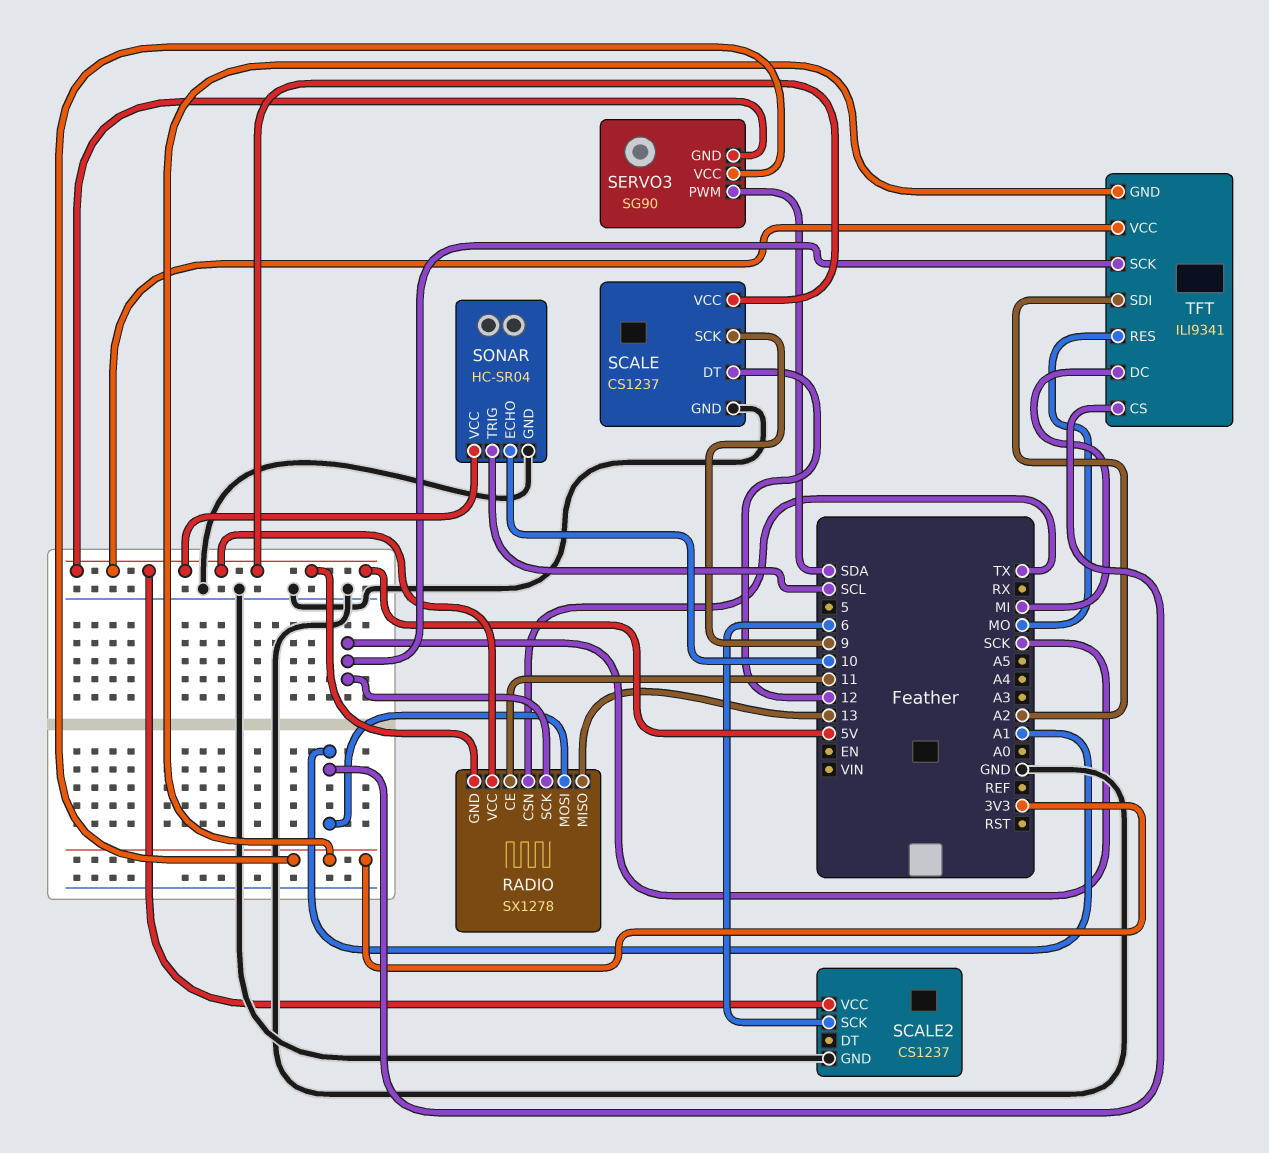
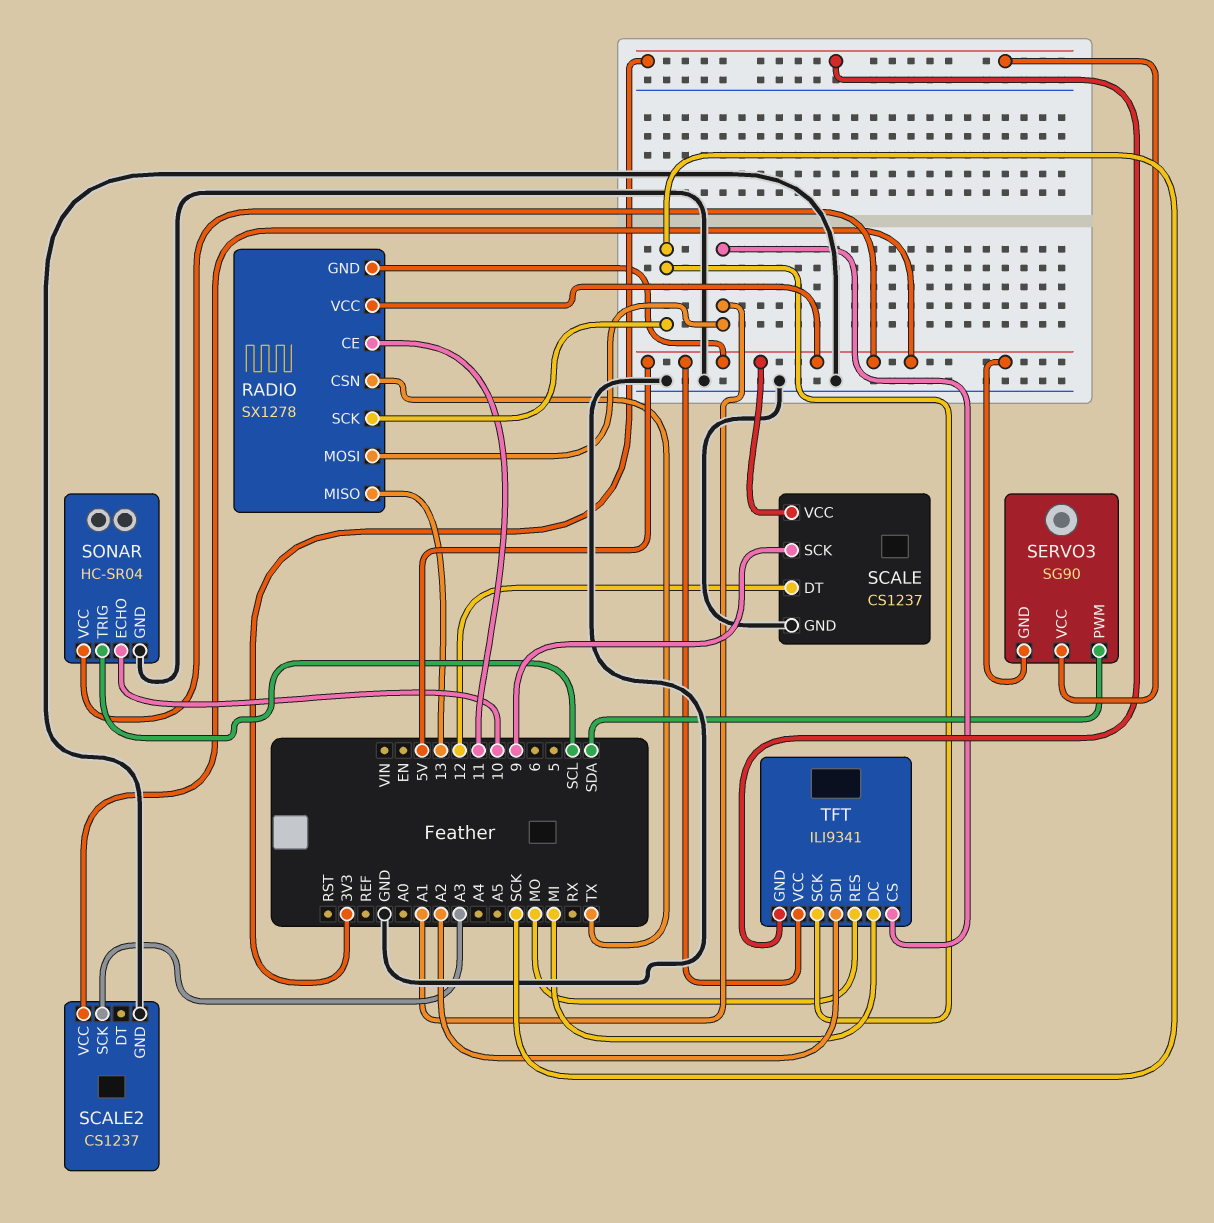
SCALE2 pin SCK: 6 -> A3

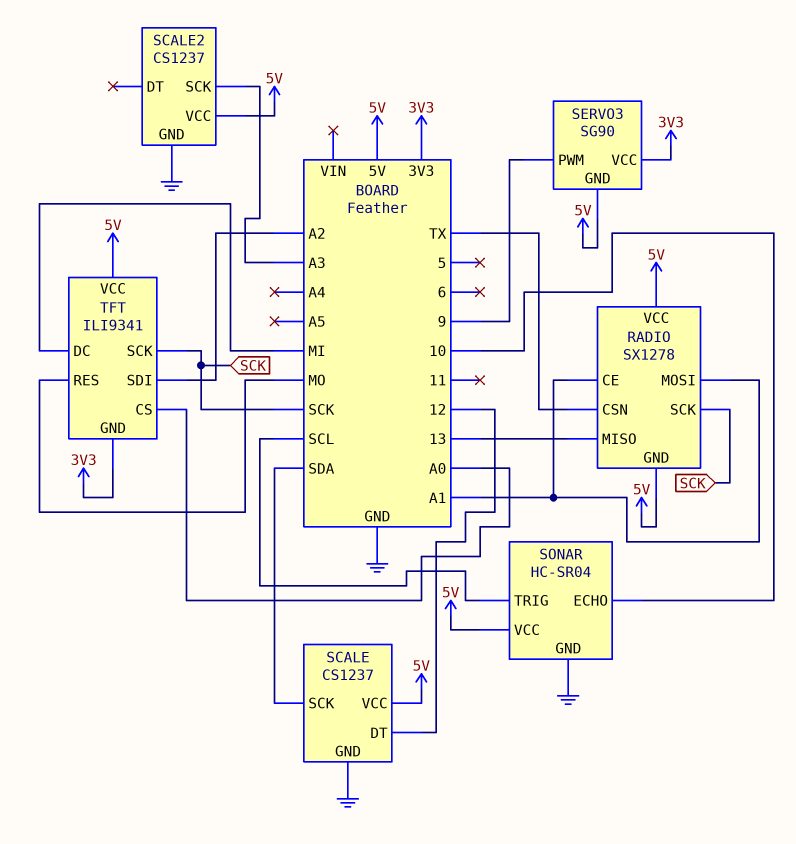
RADIO pin CE: 11 -> A1
SCALE pin SCK: 9 -> SDA
SERVO3 pin PWM: SDA -> 9
TFT pin CS: A1 -> A0

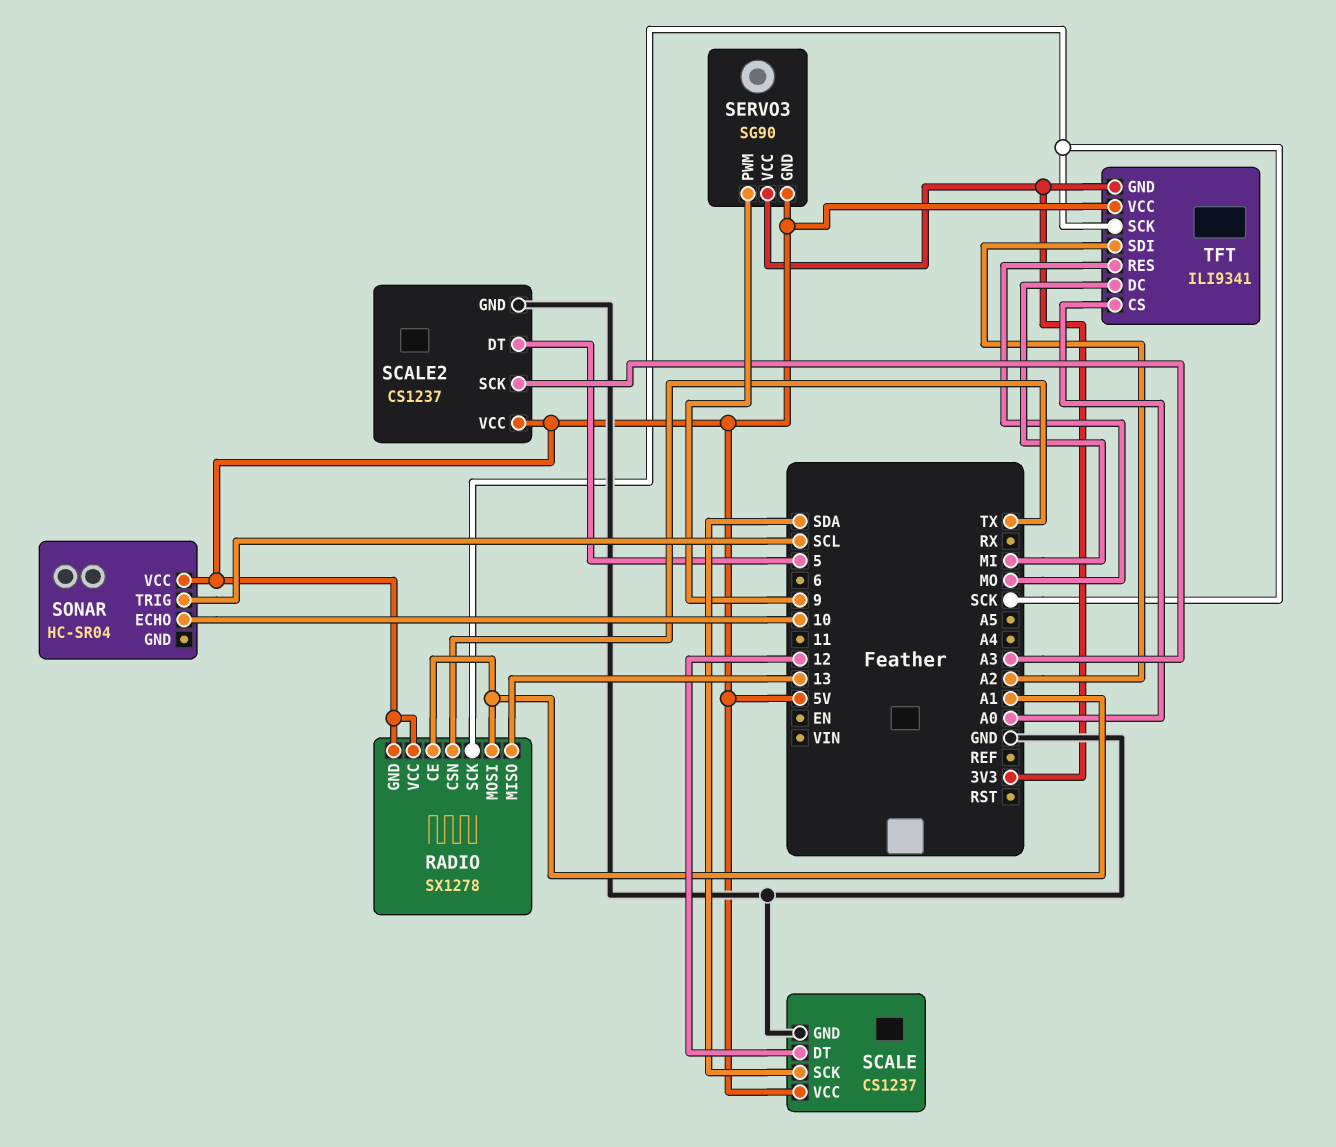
SCALE2 pin DT: none -> 5
SONAR pin GND: GND -> none

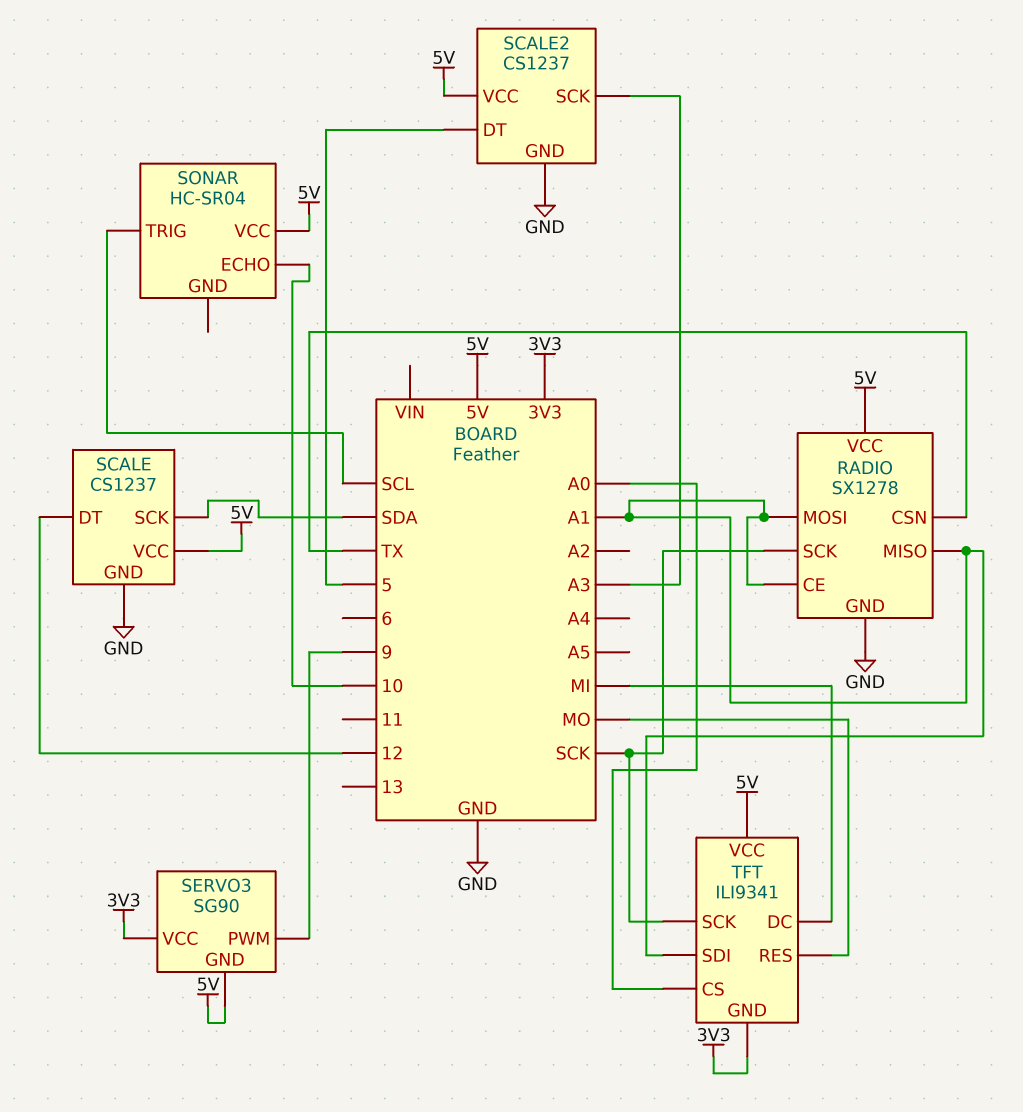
RADIO pin GND: 5V -> GND
RADIO pin MISO: 13 -> A1
TFT pin SDI: A2 -> A1

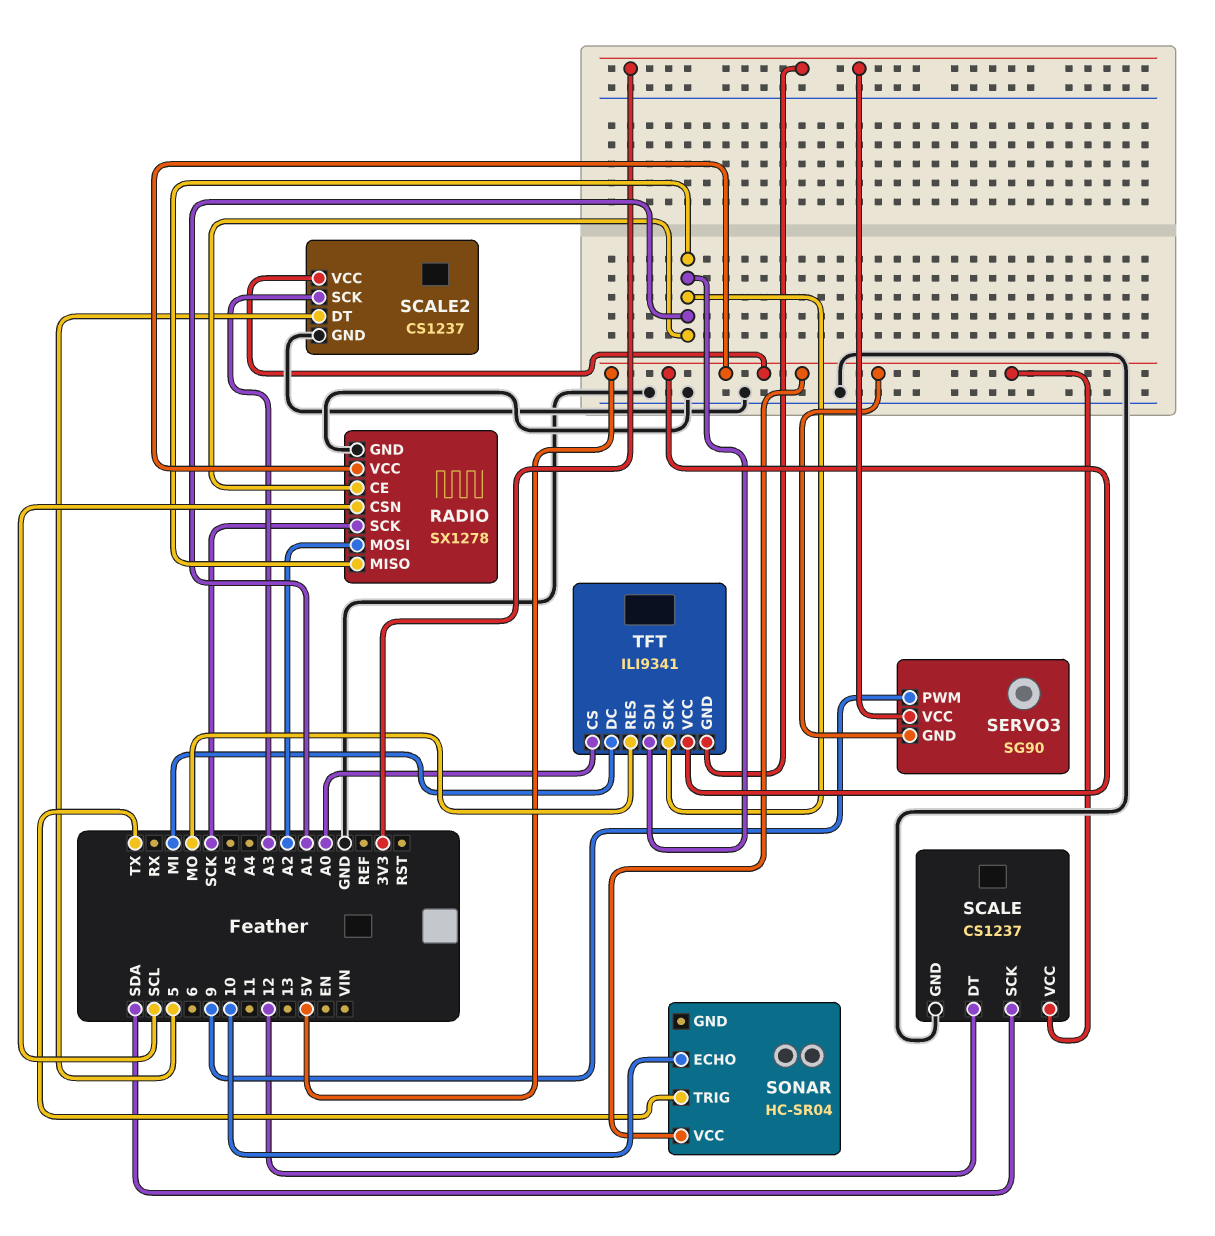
RADIO pin CSN: TX -> SCL
RADIO pin MOSI: A1 -> A2
SONAR pin TRIG: SCL -> TX
TFT pin SCK: SCK -> A1

